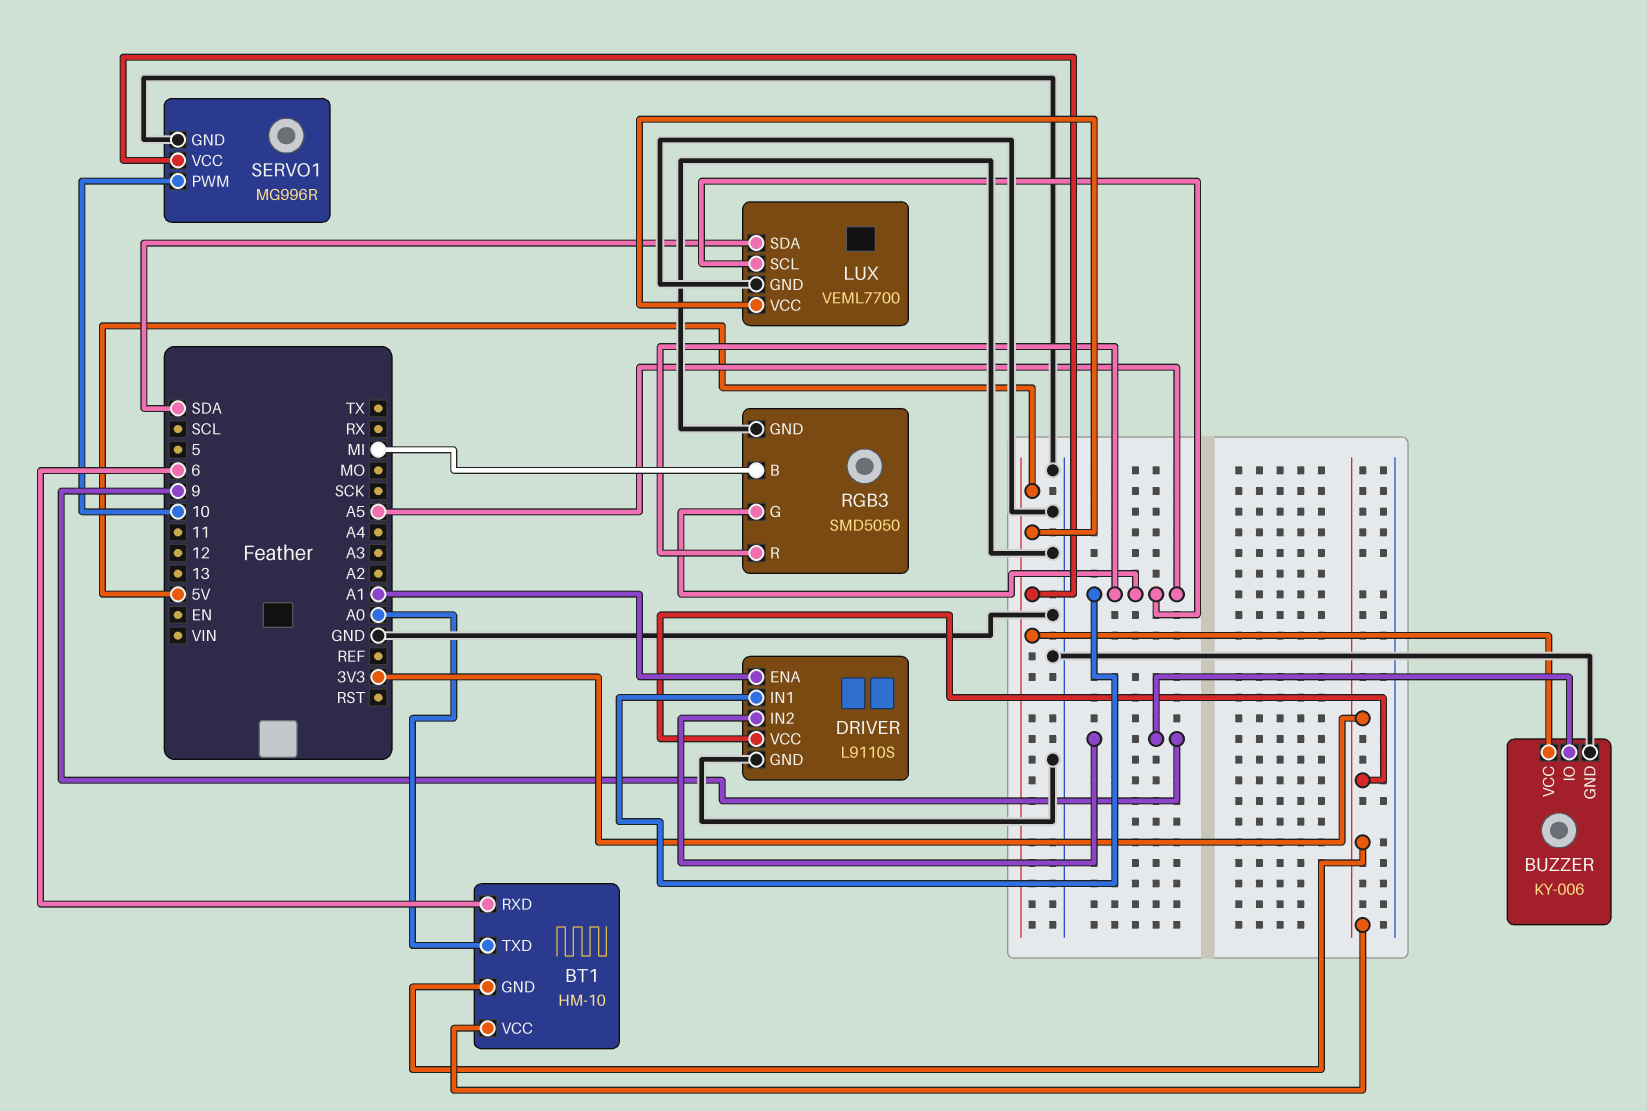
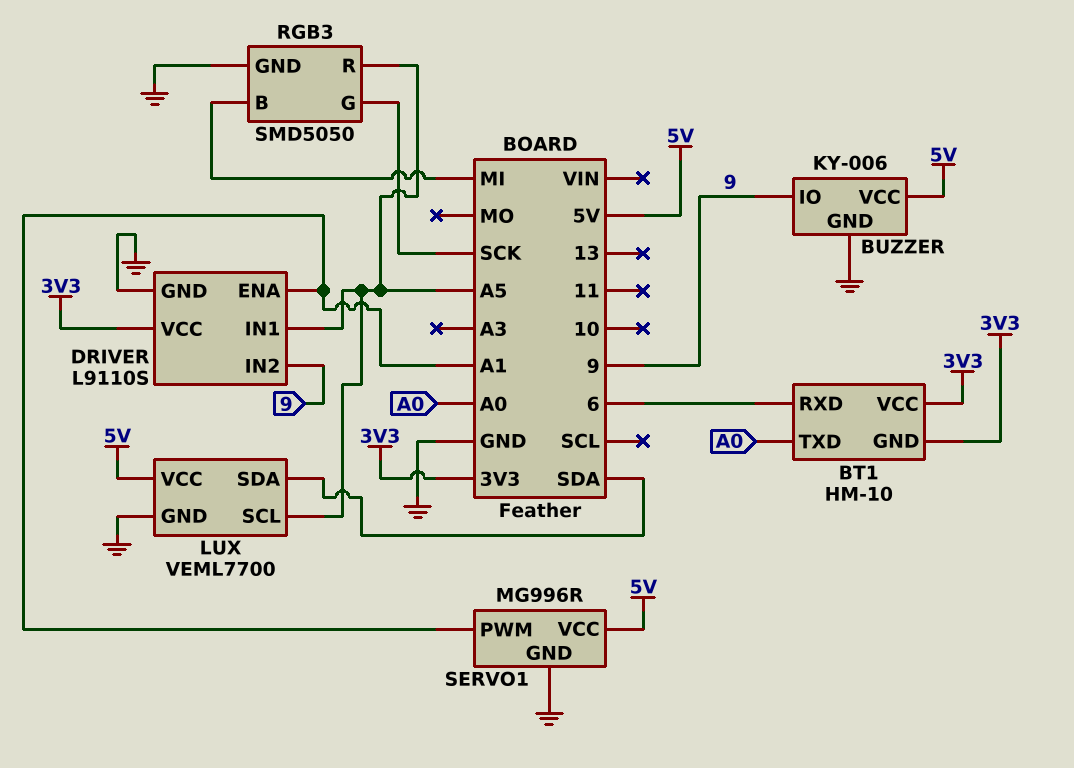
RGB3 pin G: A5 -> SCK
SERVO1 pin PWM: 10 -> A1

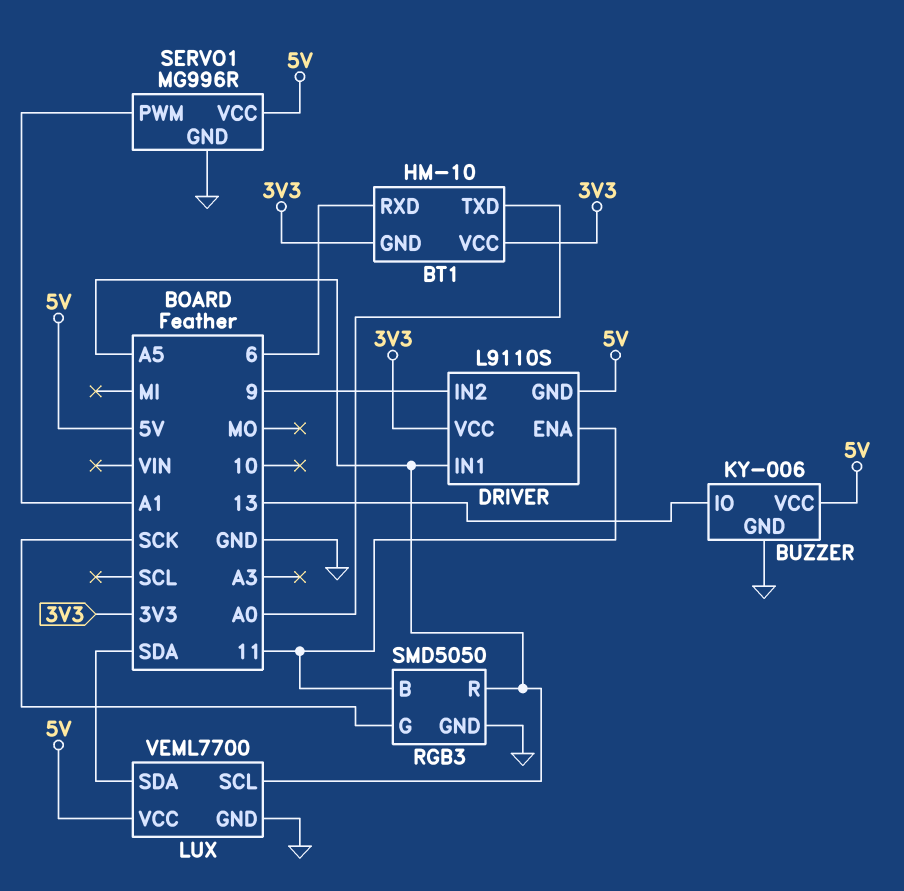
BUZZER pin IO: 9 -> 13
DRIVER pin ENA: A1 -> 11
DRIVER pin GND: GND -> 5V
RGB3 pin B: MI -> 11

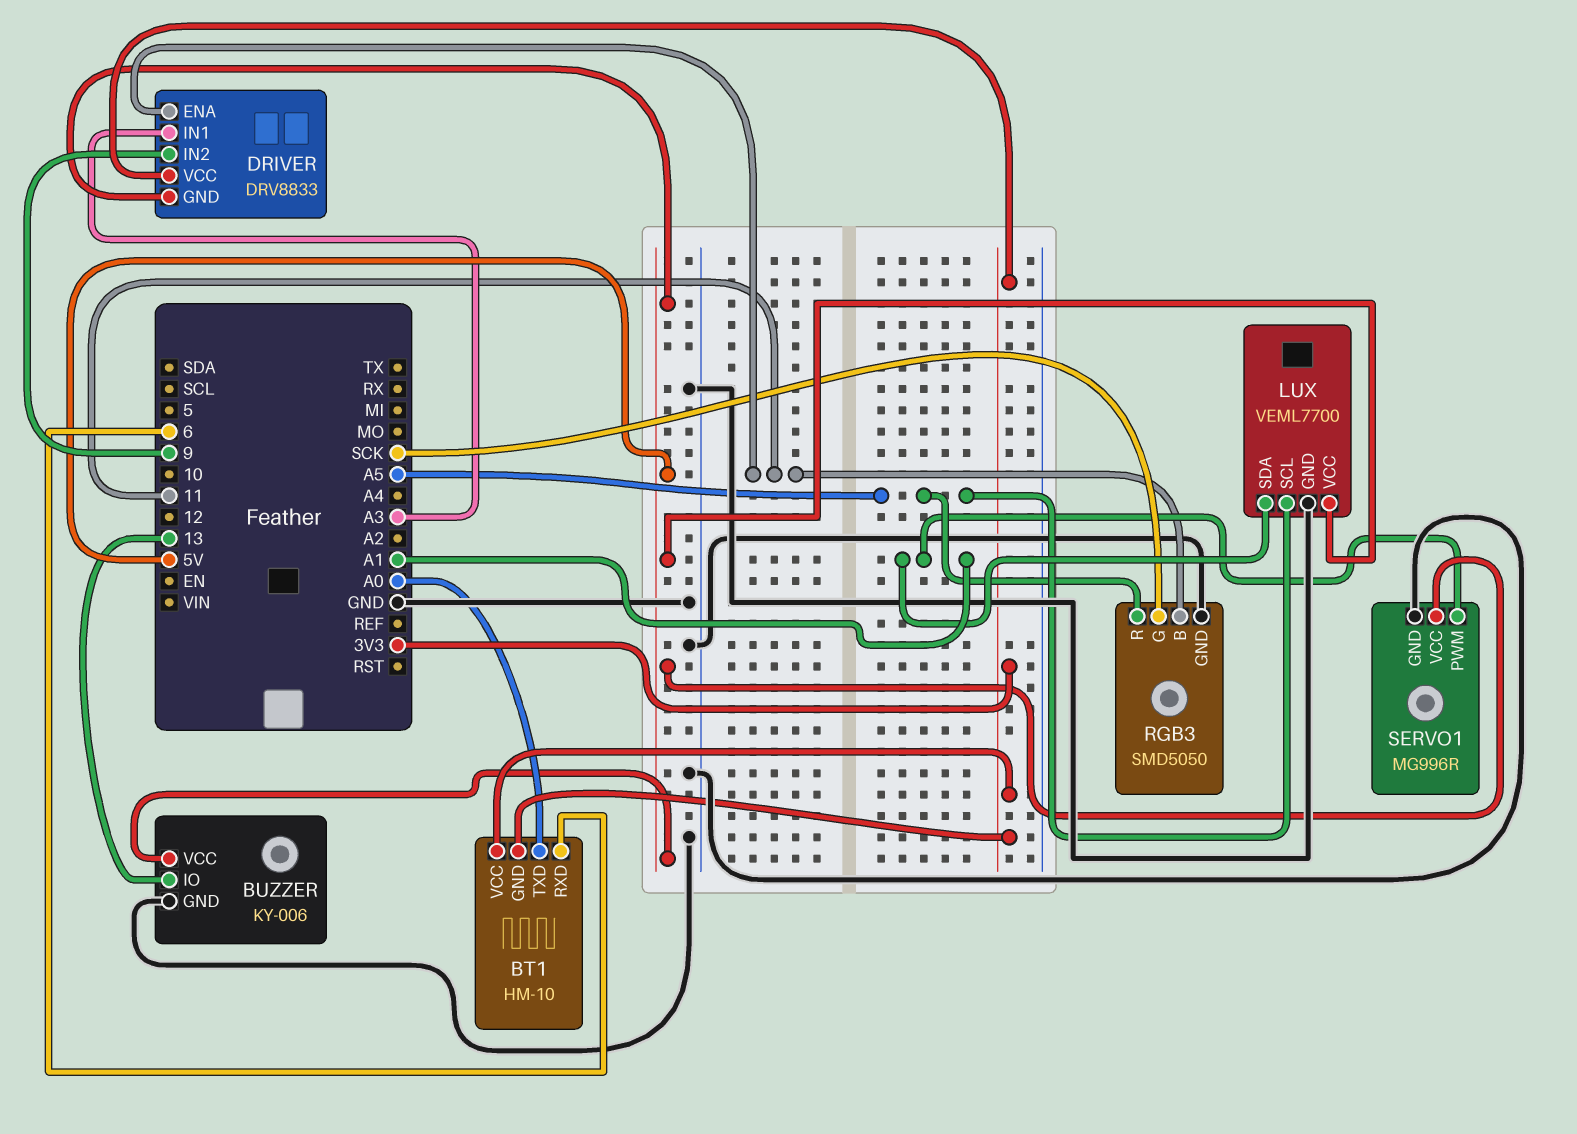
DRIVER: L9110S -> DRV8833
DRIVER pin IN1: A5 -> A3
LUX pin SDA: SDA -> A1

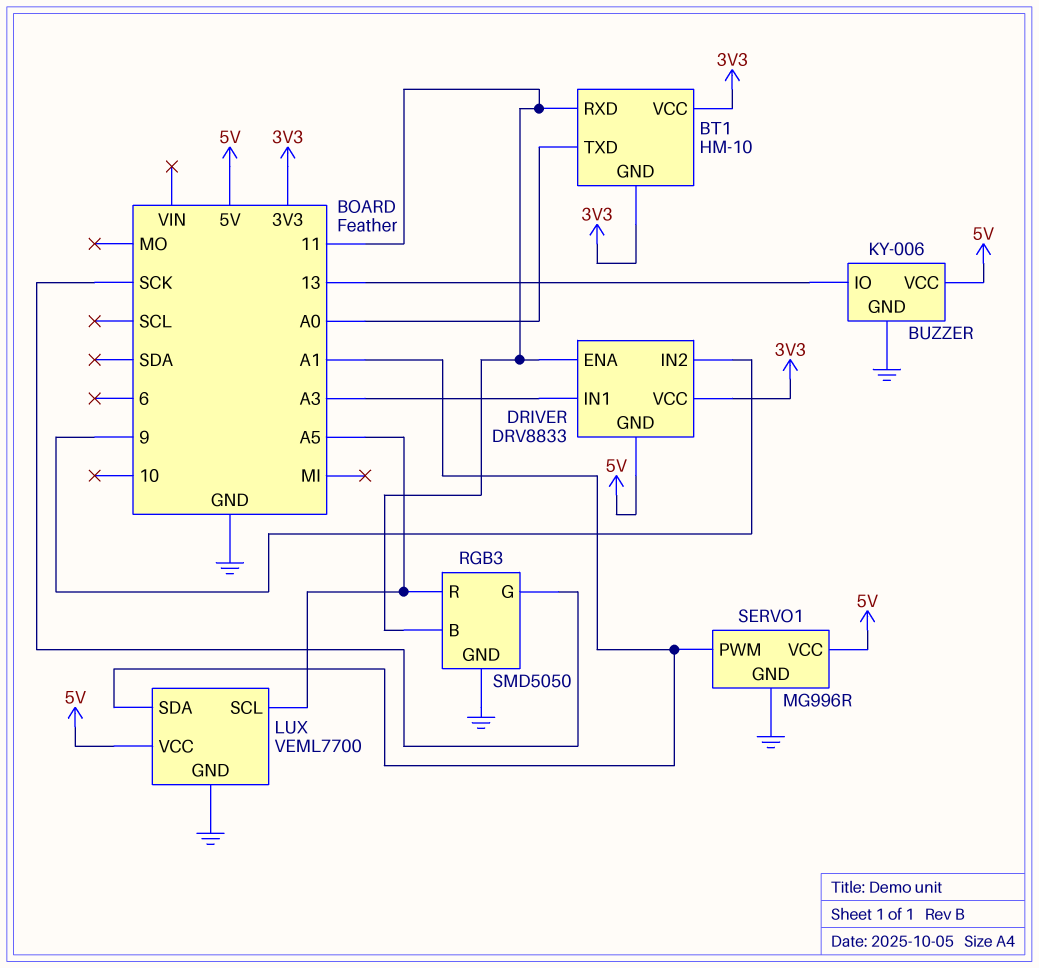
BT1 pin RXD: 6 -> 11

